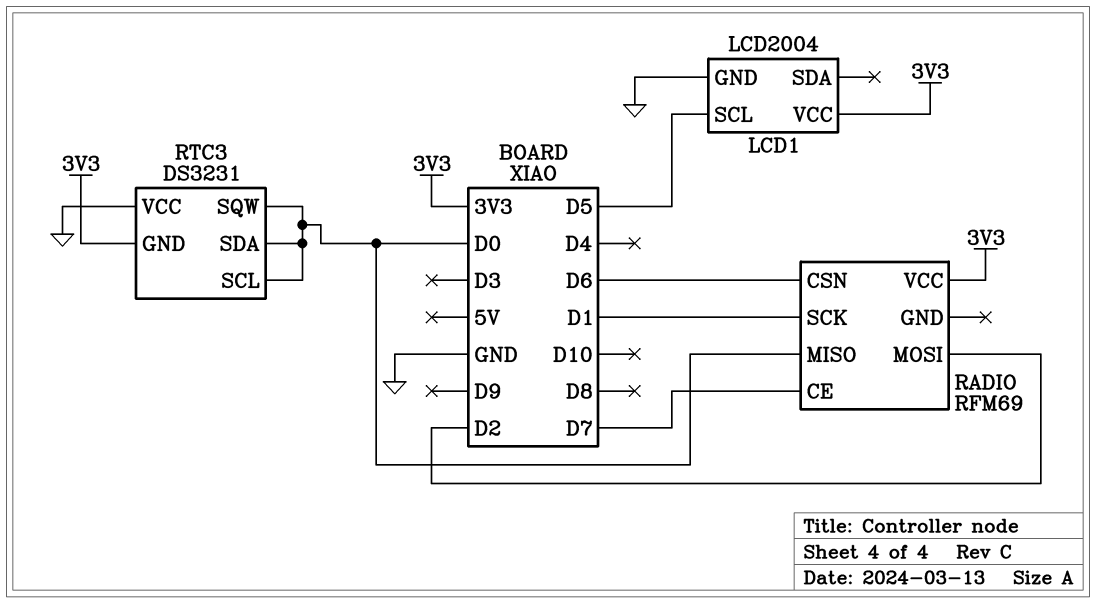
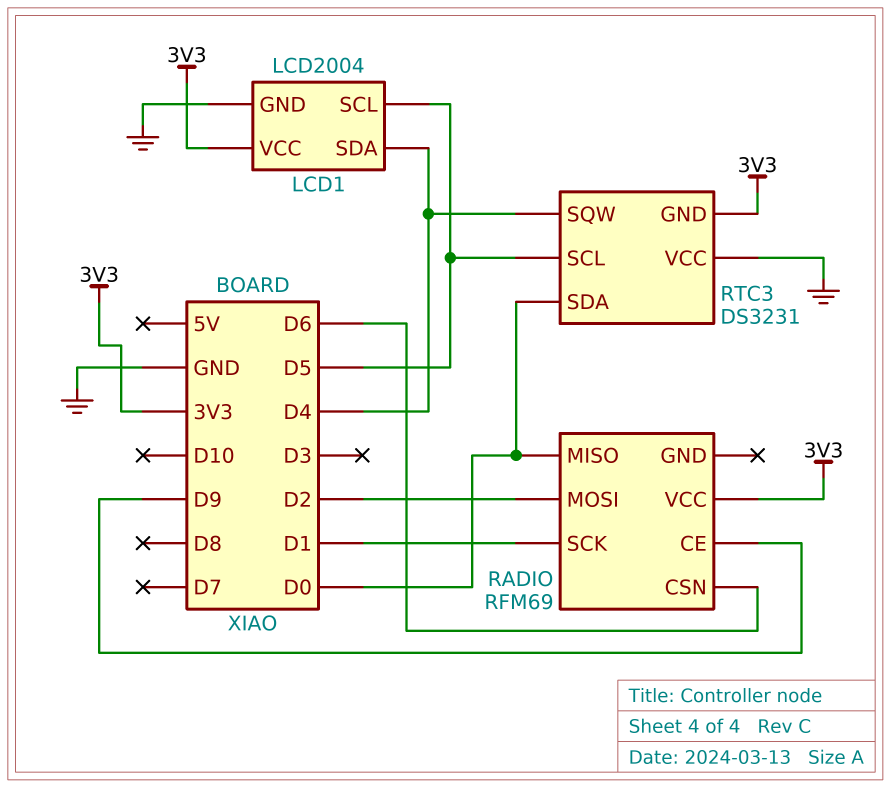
LCD1 pin SDA: none -> D4
RADIO pin CE: D7 -> D9
RTC3 pin SCL: D0 -> D5
RTC3 pin SQW: D0 -> D4

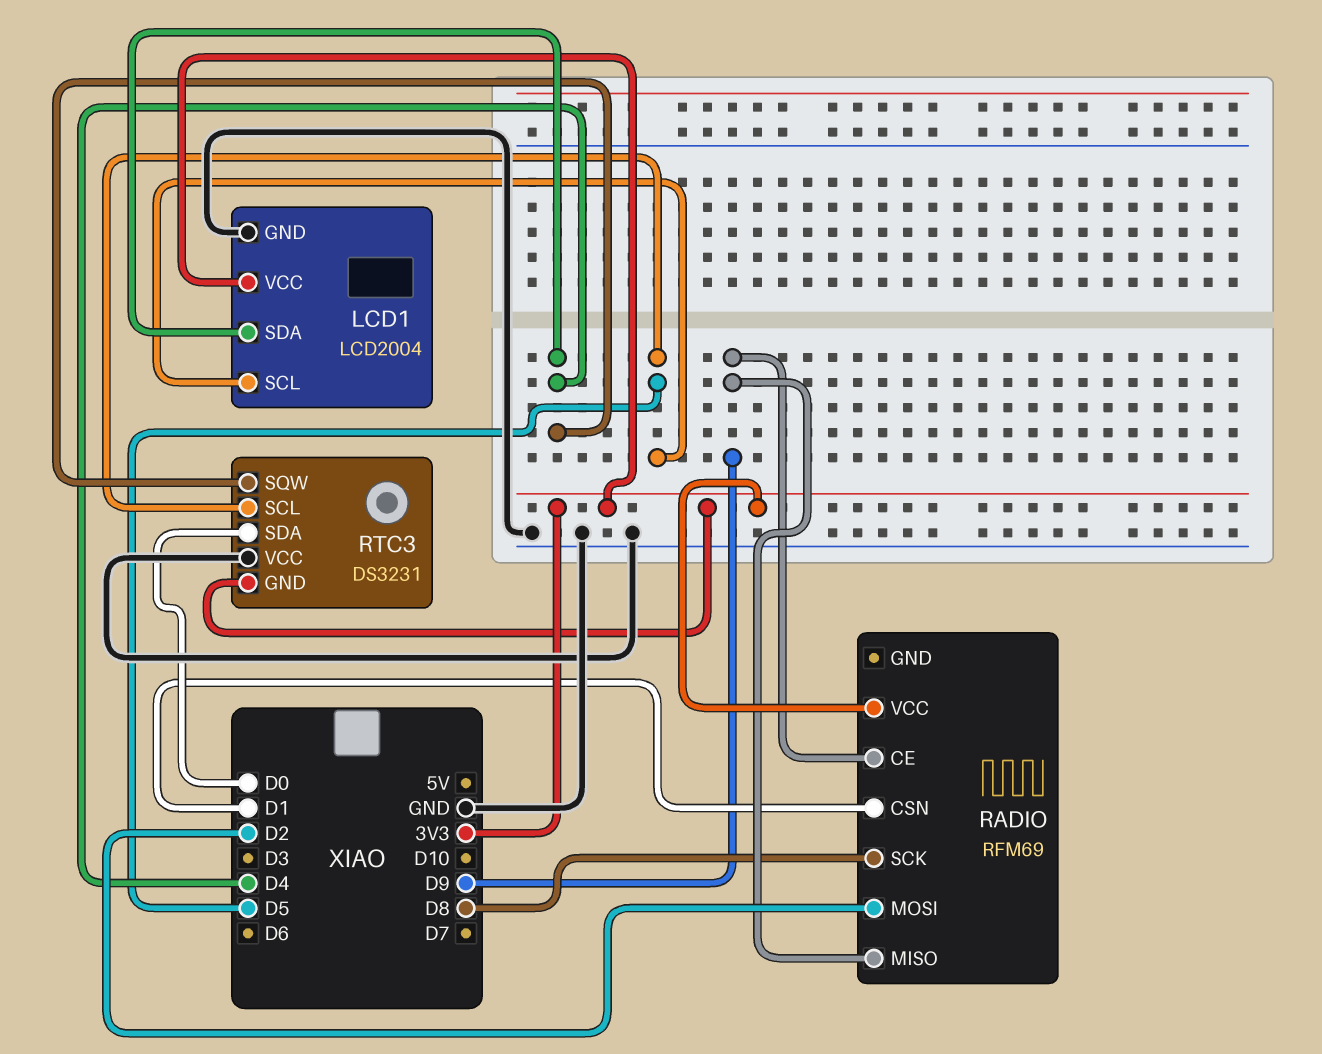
RADIO pin CSN: D6 -> D1
RADIO pin MISO: D0 -> D9
RADIO pin SCK: D1 -> D8

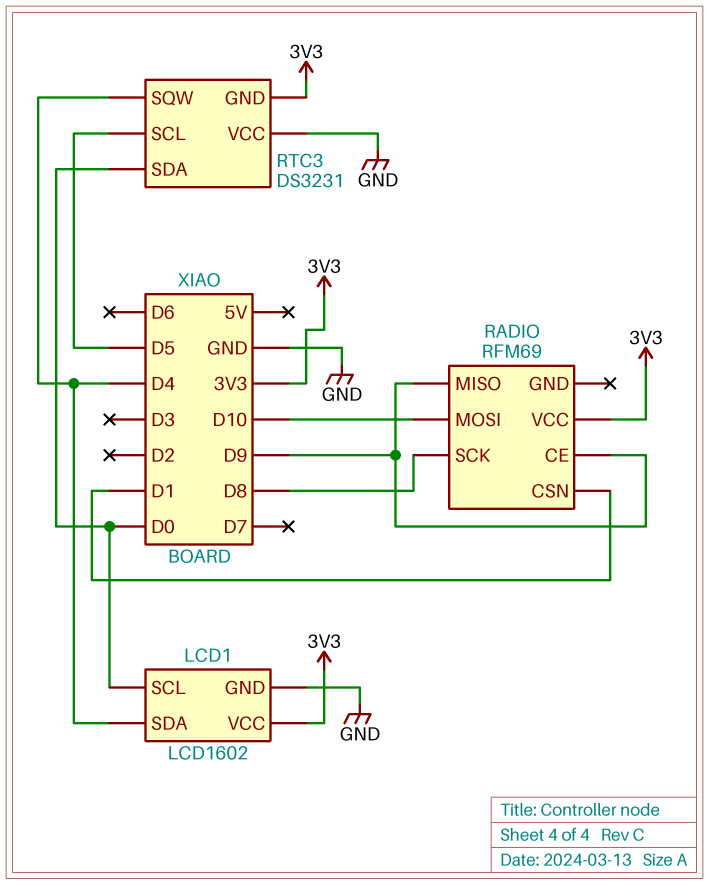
LCD1: LCD2004 -> LCD1602
LCD1 pin SCL: D5 -> D0
RADIO pin MOSI: D2 -> D10

